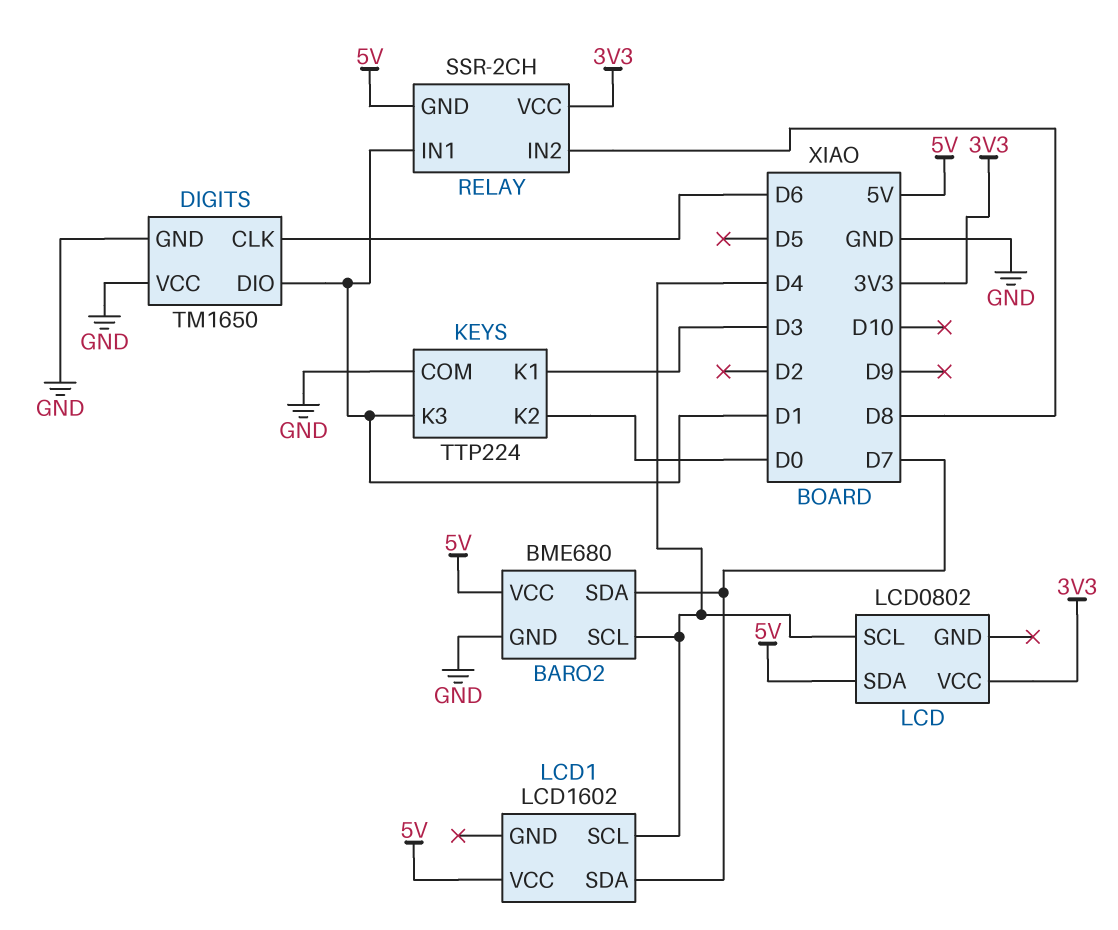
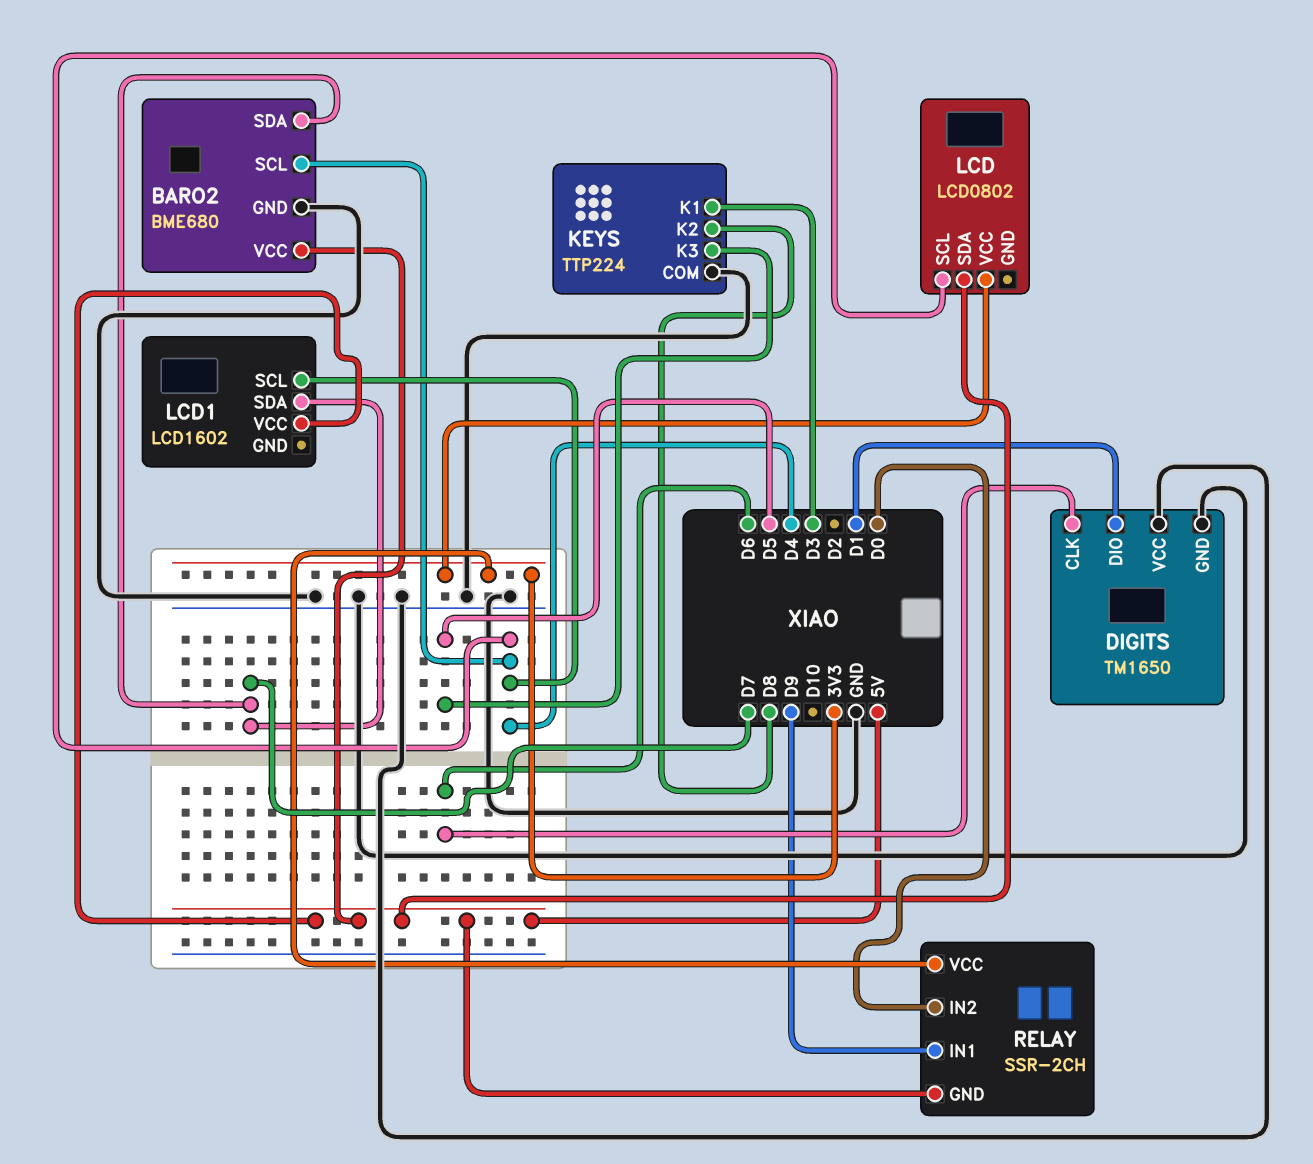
KEYS pin K2: D0 -> D8
KEYS pin K3: D1 -> D5
RELAY pin IN1: D1 -> D9
RELAY pin IN2: D8 -> D0

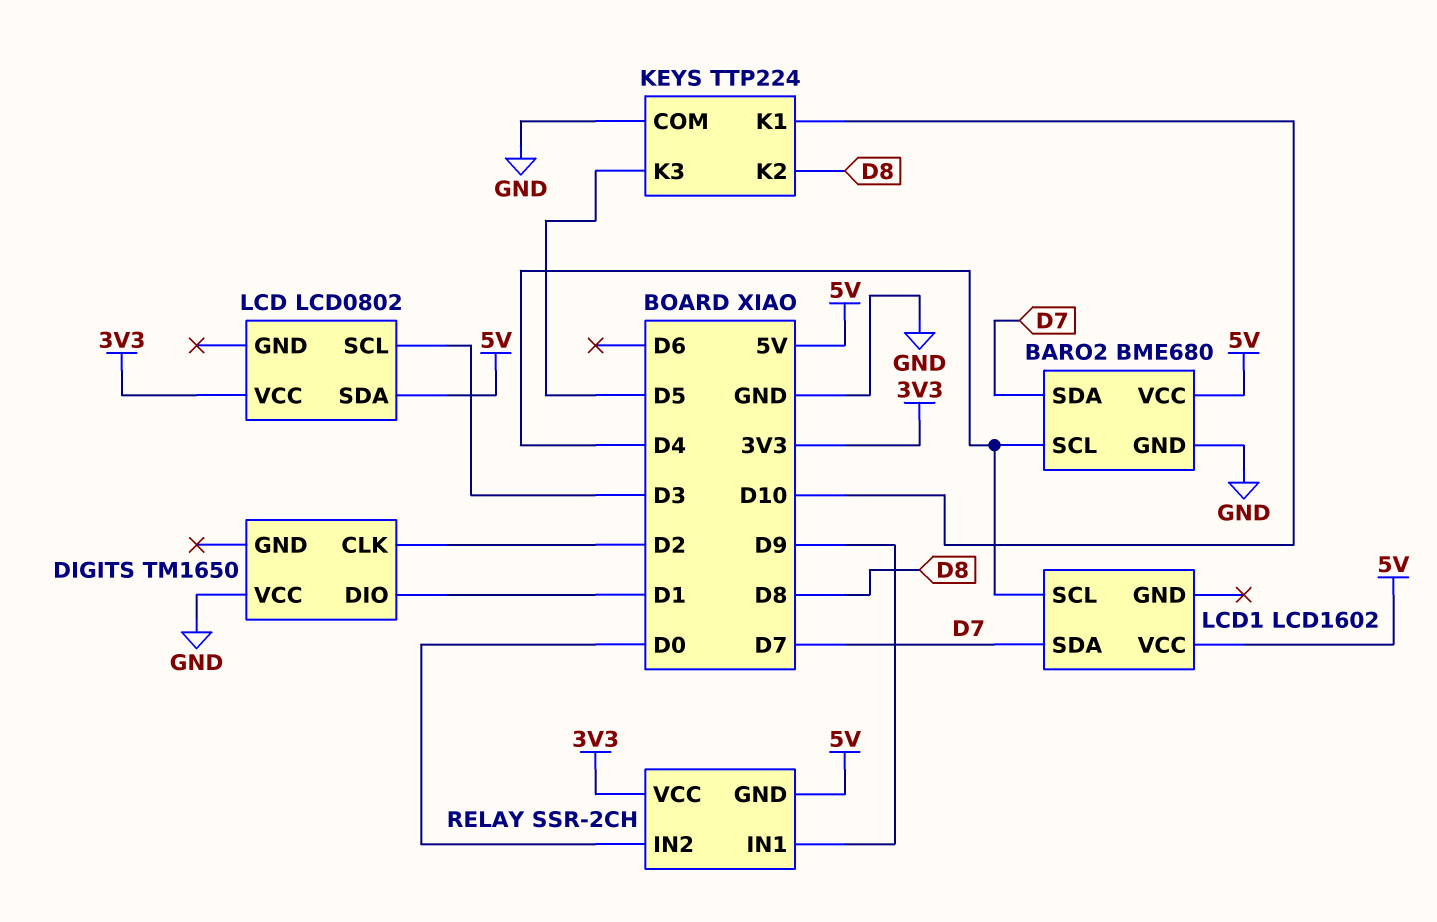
DIGITS pin CLK: D6 -> D2
DIGITS pin GND: GND -> none
KEYS pin K1: D3 -> D10
LCD pin SCL: D4 -> D3

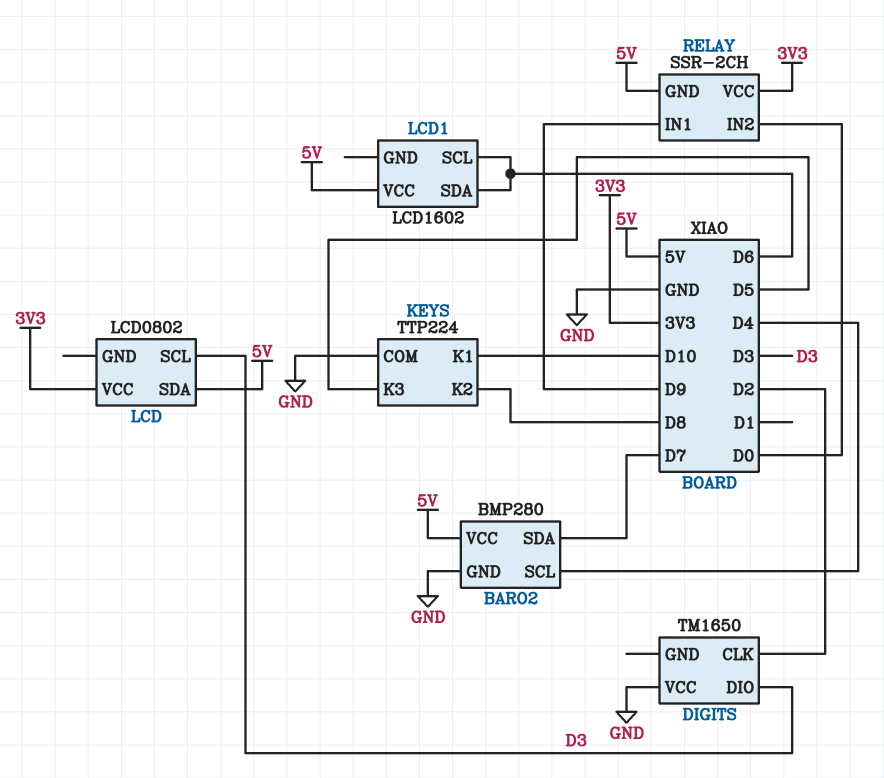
BARO2: BME680 -> BMP280
DIGITS pin DIO: D1 -> D3
LCD1 pin SCL: D4 -> D6
LCD1 pin SDA: D7 -> D6

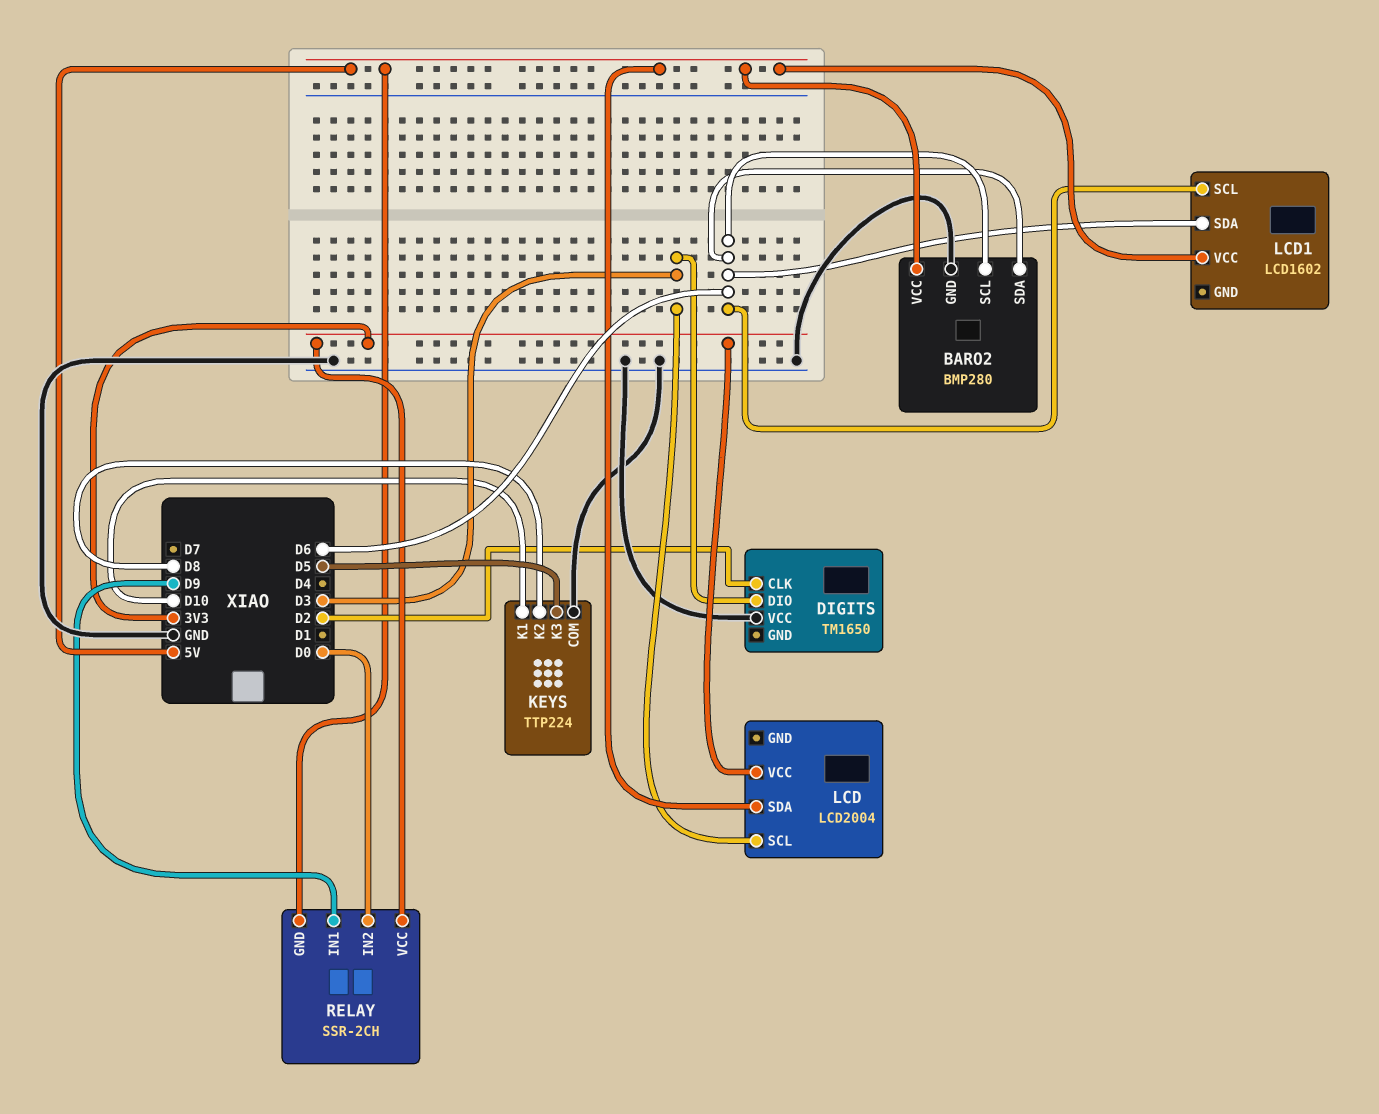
BARO2 pin SCL: D4 -> D6
BARO2 pin SDA: D7 -> D6
LCD: LCD0802 -> LCD2004

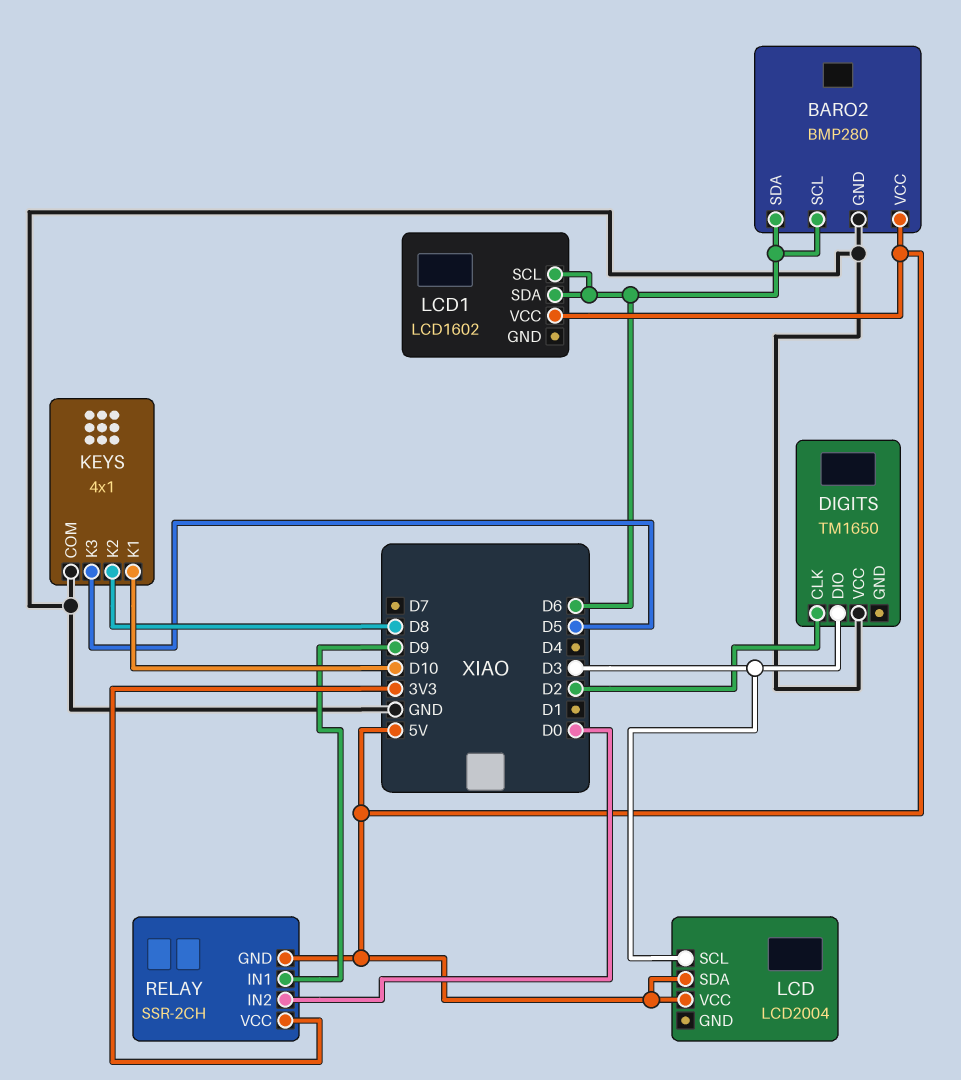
KEYS: TTP224 -> 4x1
LCD pin VCC: 3V3 -> 5V

